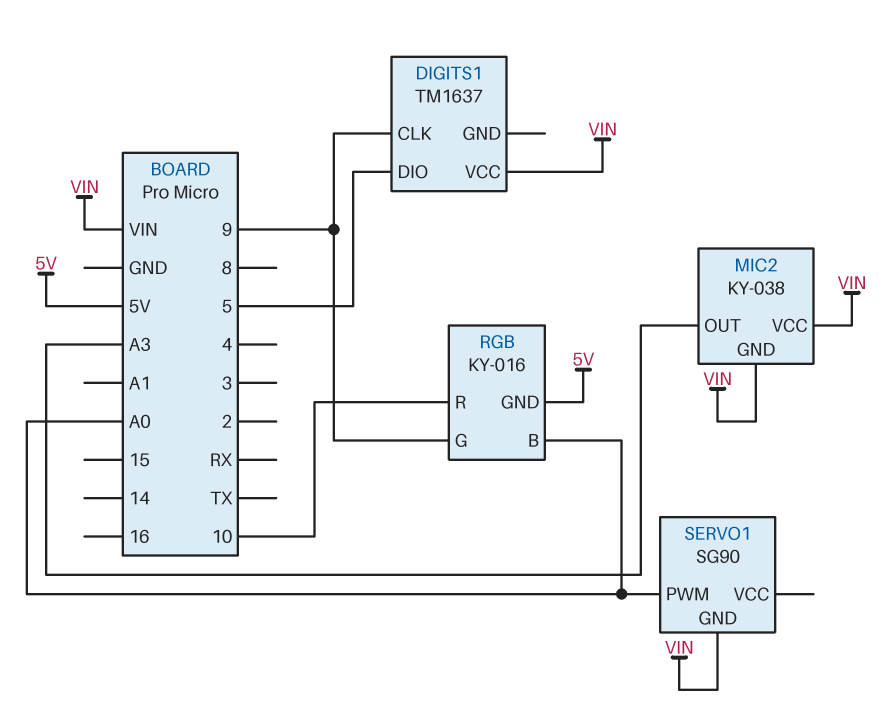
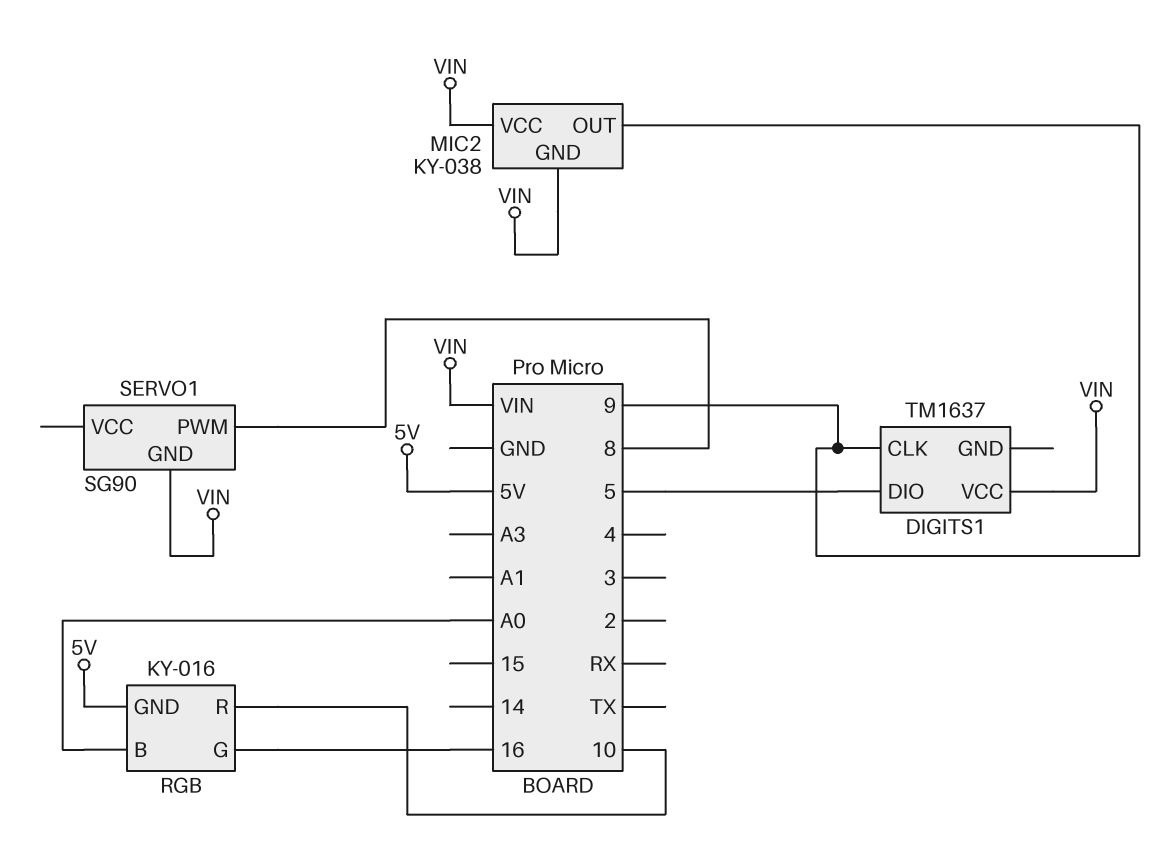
MIC2 pin OUT: A3 -> 9
RGB pin G: 9 -> 16
SERVO1 pin PWM: A0 -> 8

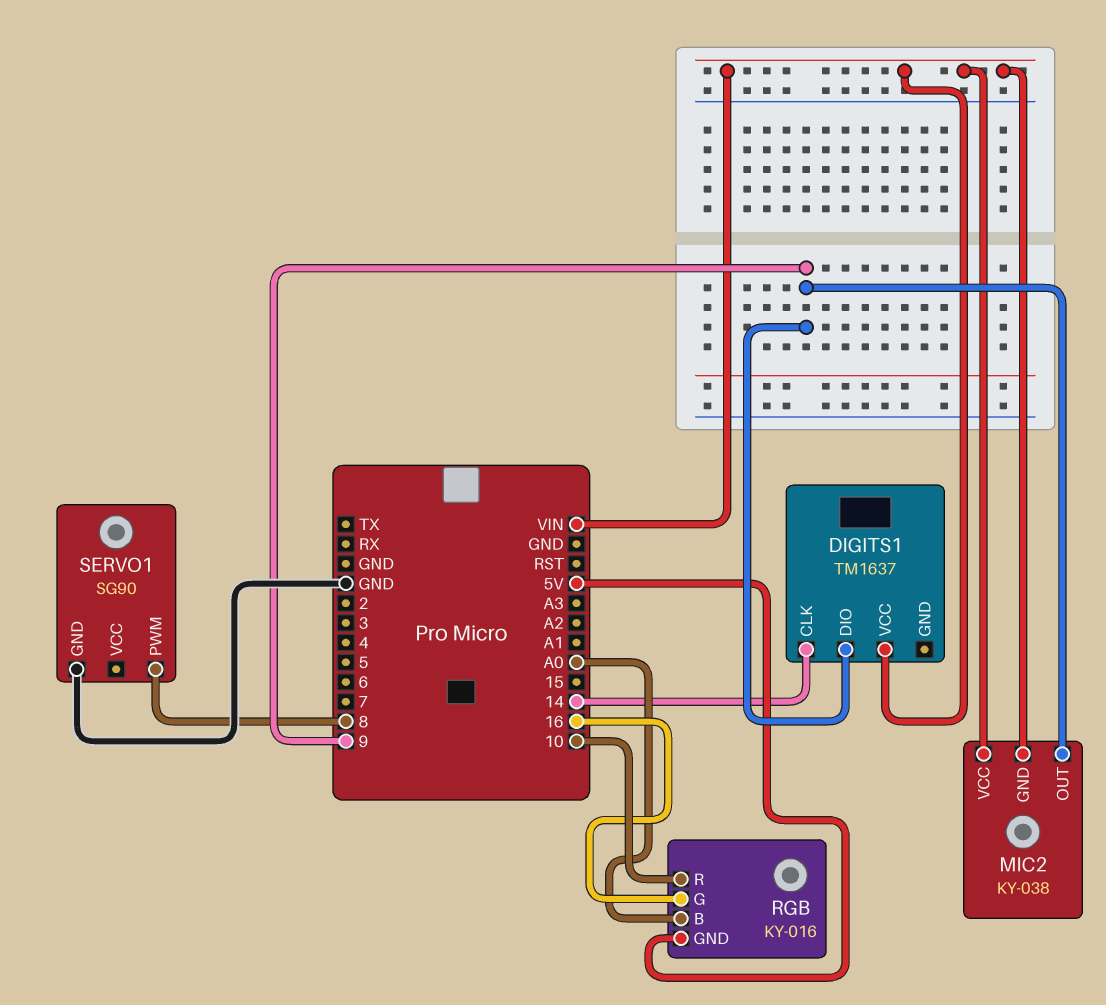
DIGITS1 pin CLK: 9 -> 14
DIGITS1 pin DIO: 5 -> 9
SERVO1 pin GND: VIN -> GND

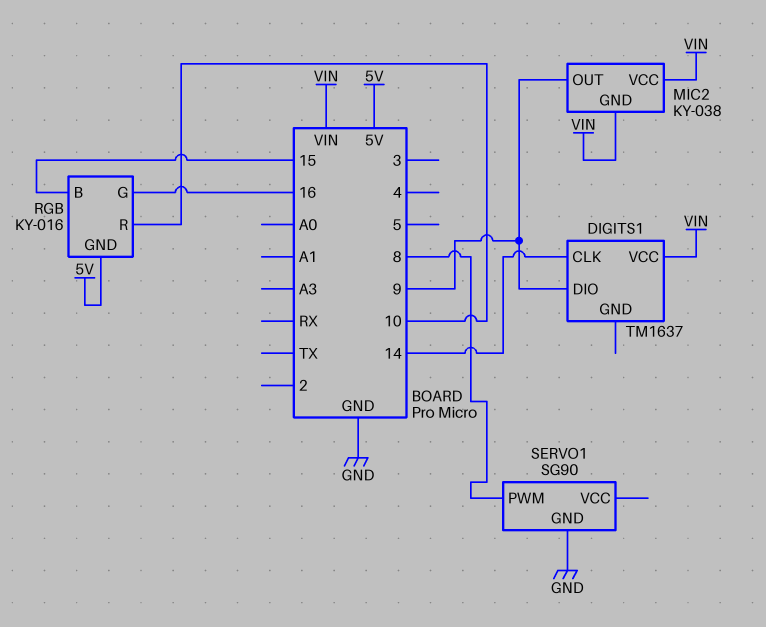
RGB pin B: A0 -> 15

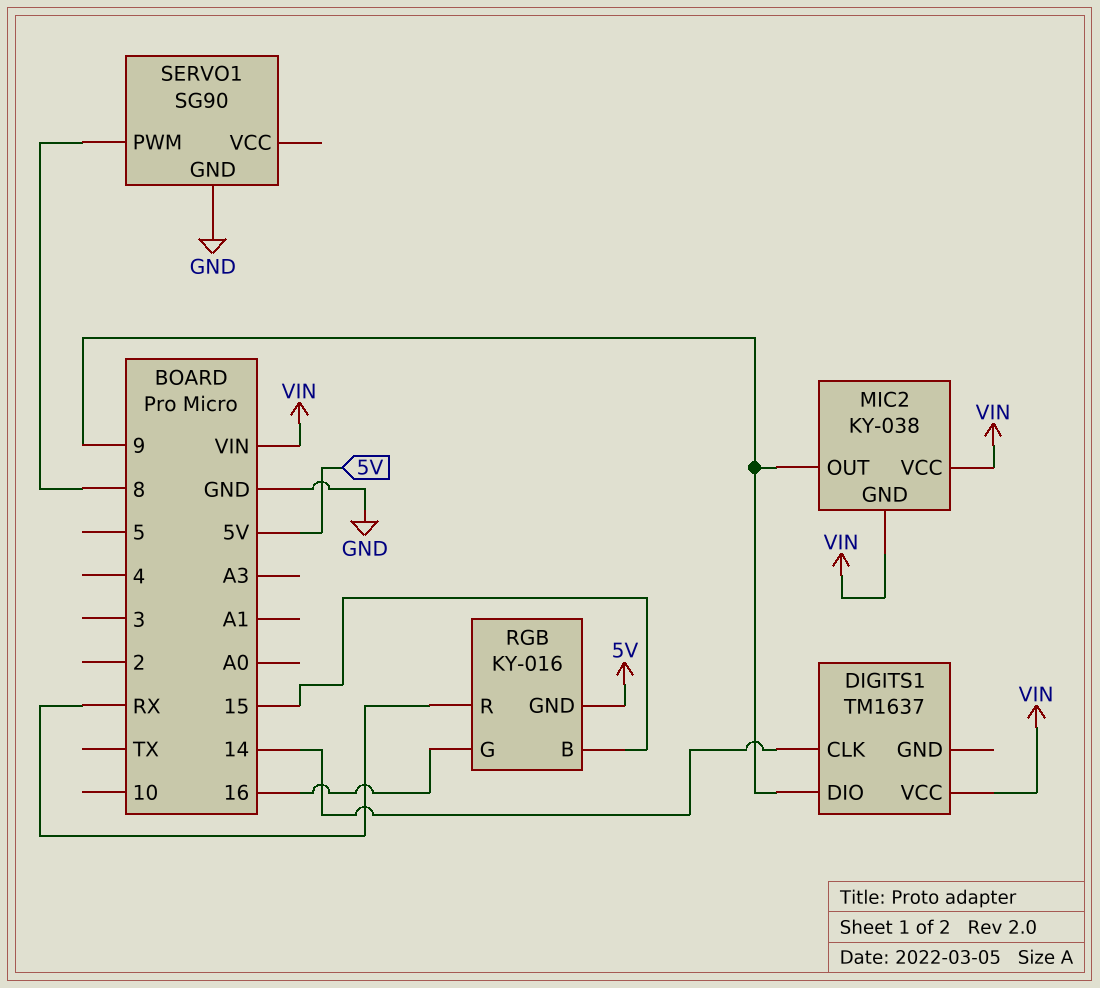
RGB pin R: 10 -> RX

